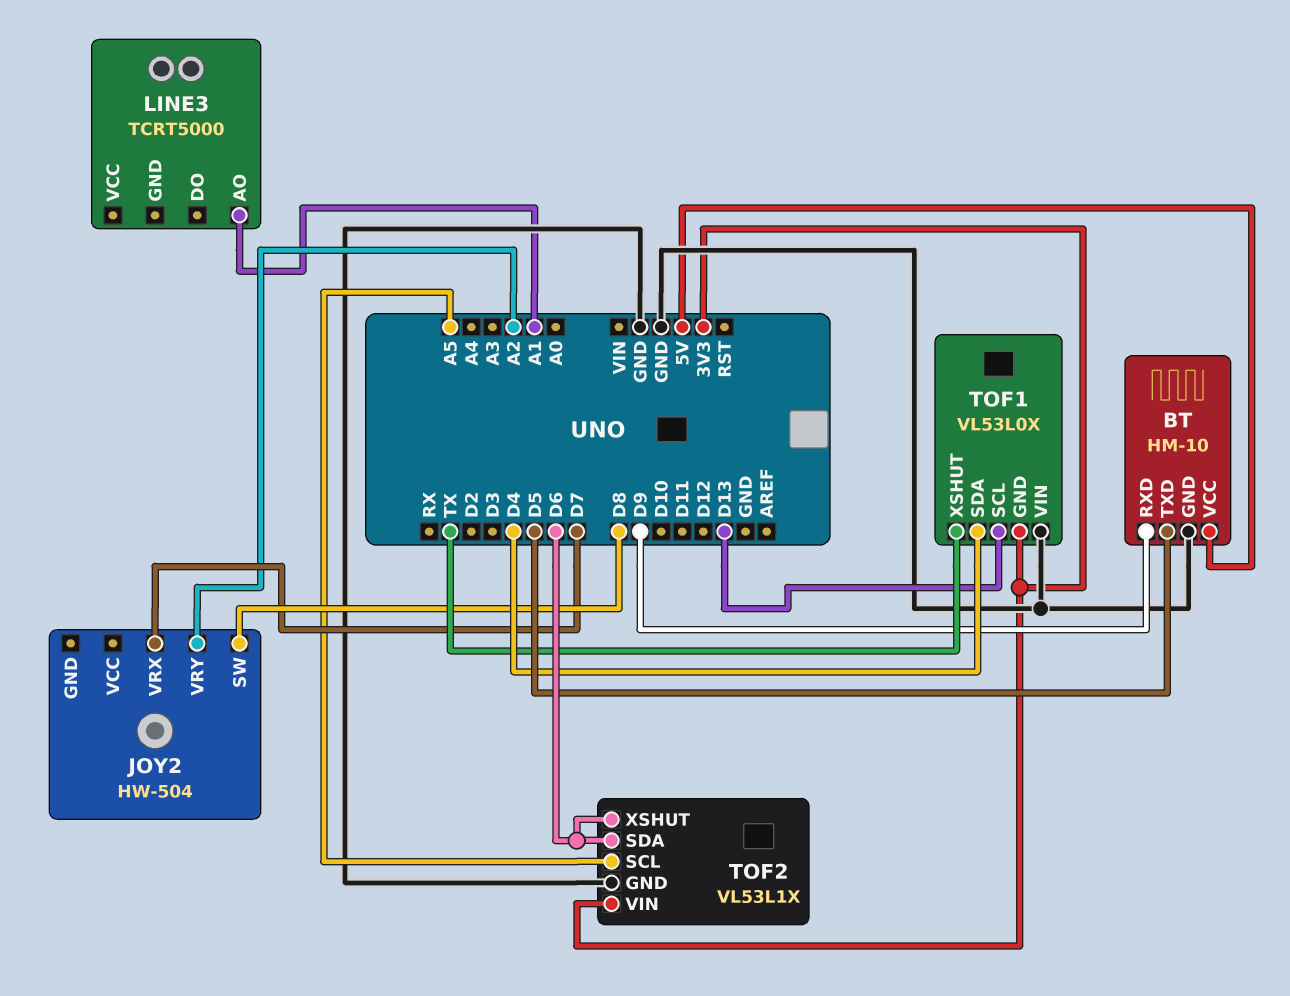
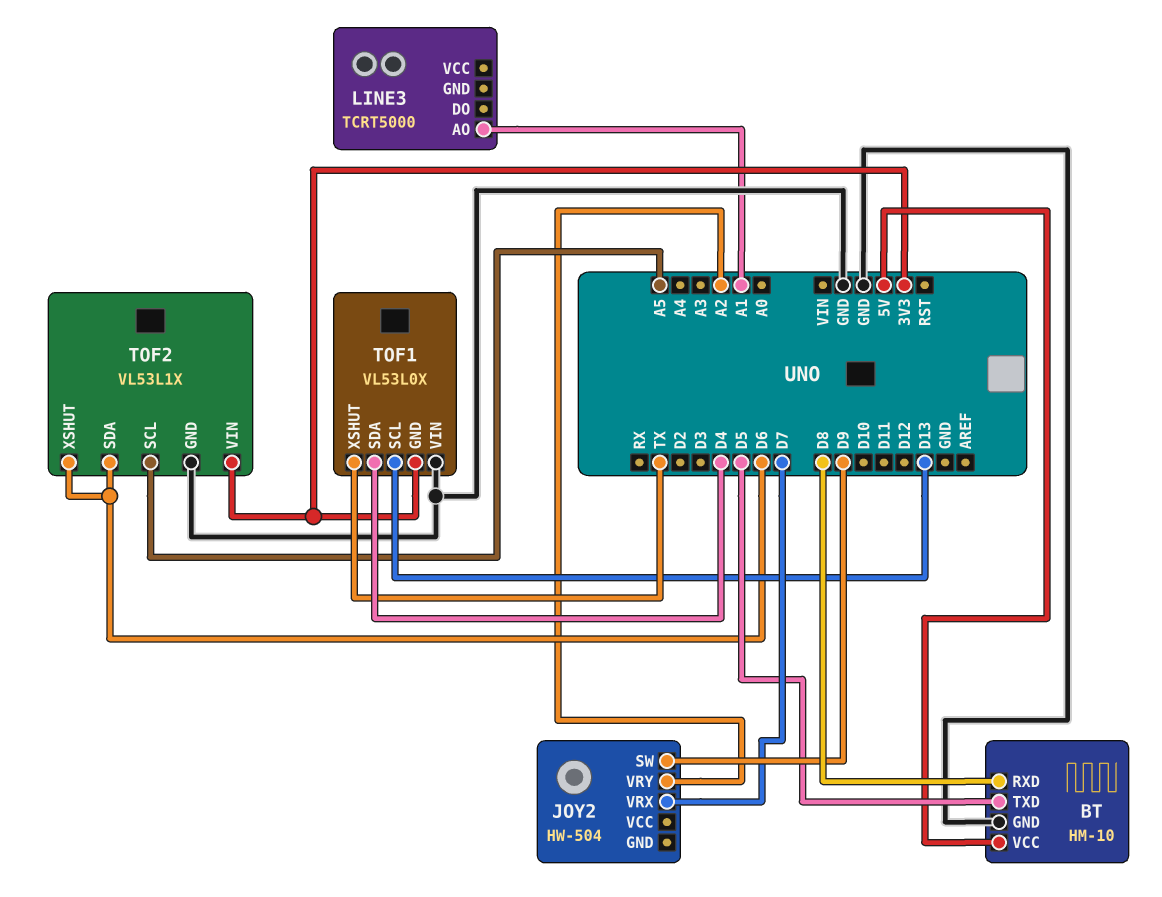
BT pin RXD: D9 -> D8
JOY2 pin SW: D8 -> D9

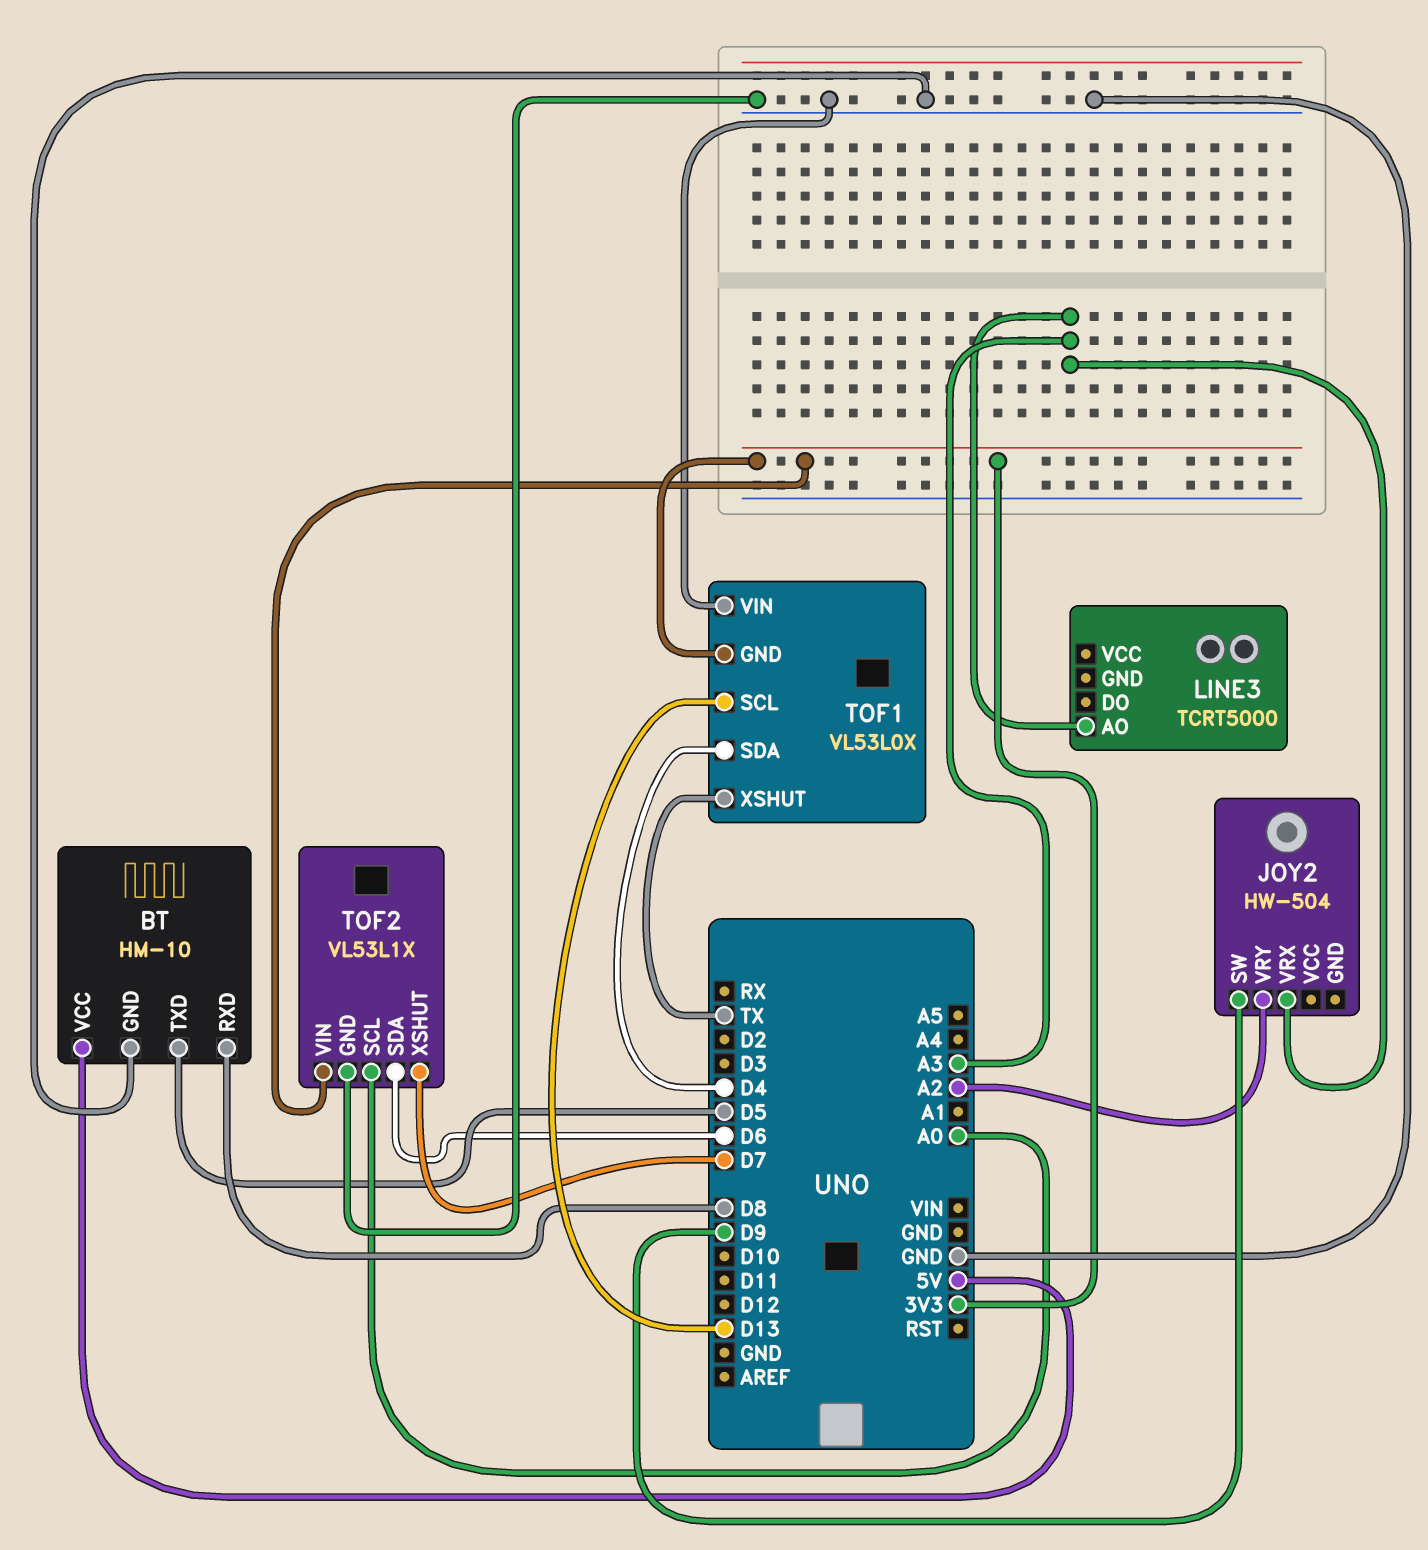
JOY2 pin VRX: D7 -> A3
LINE3 pin AO: A1 -> A3
TOF2 pin SCL: A5 -> A0
TOF2 pin XSHUT: D6 -> D7

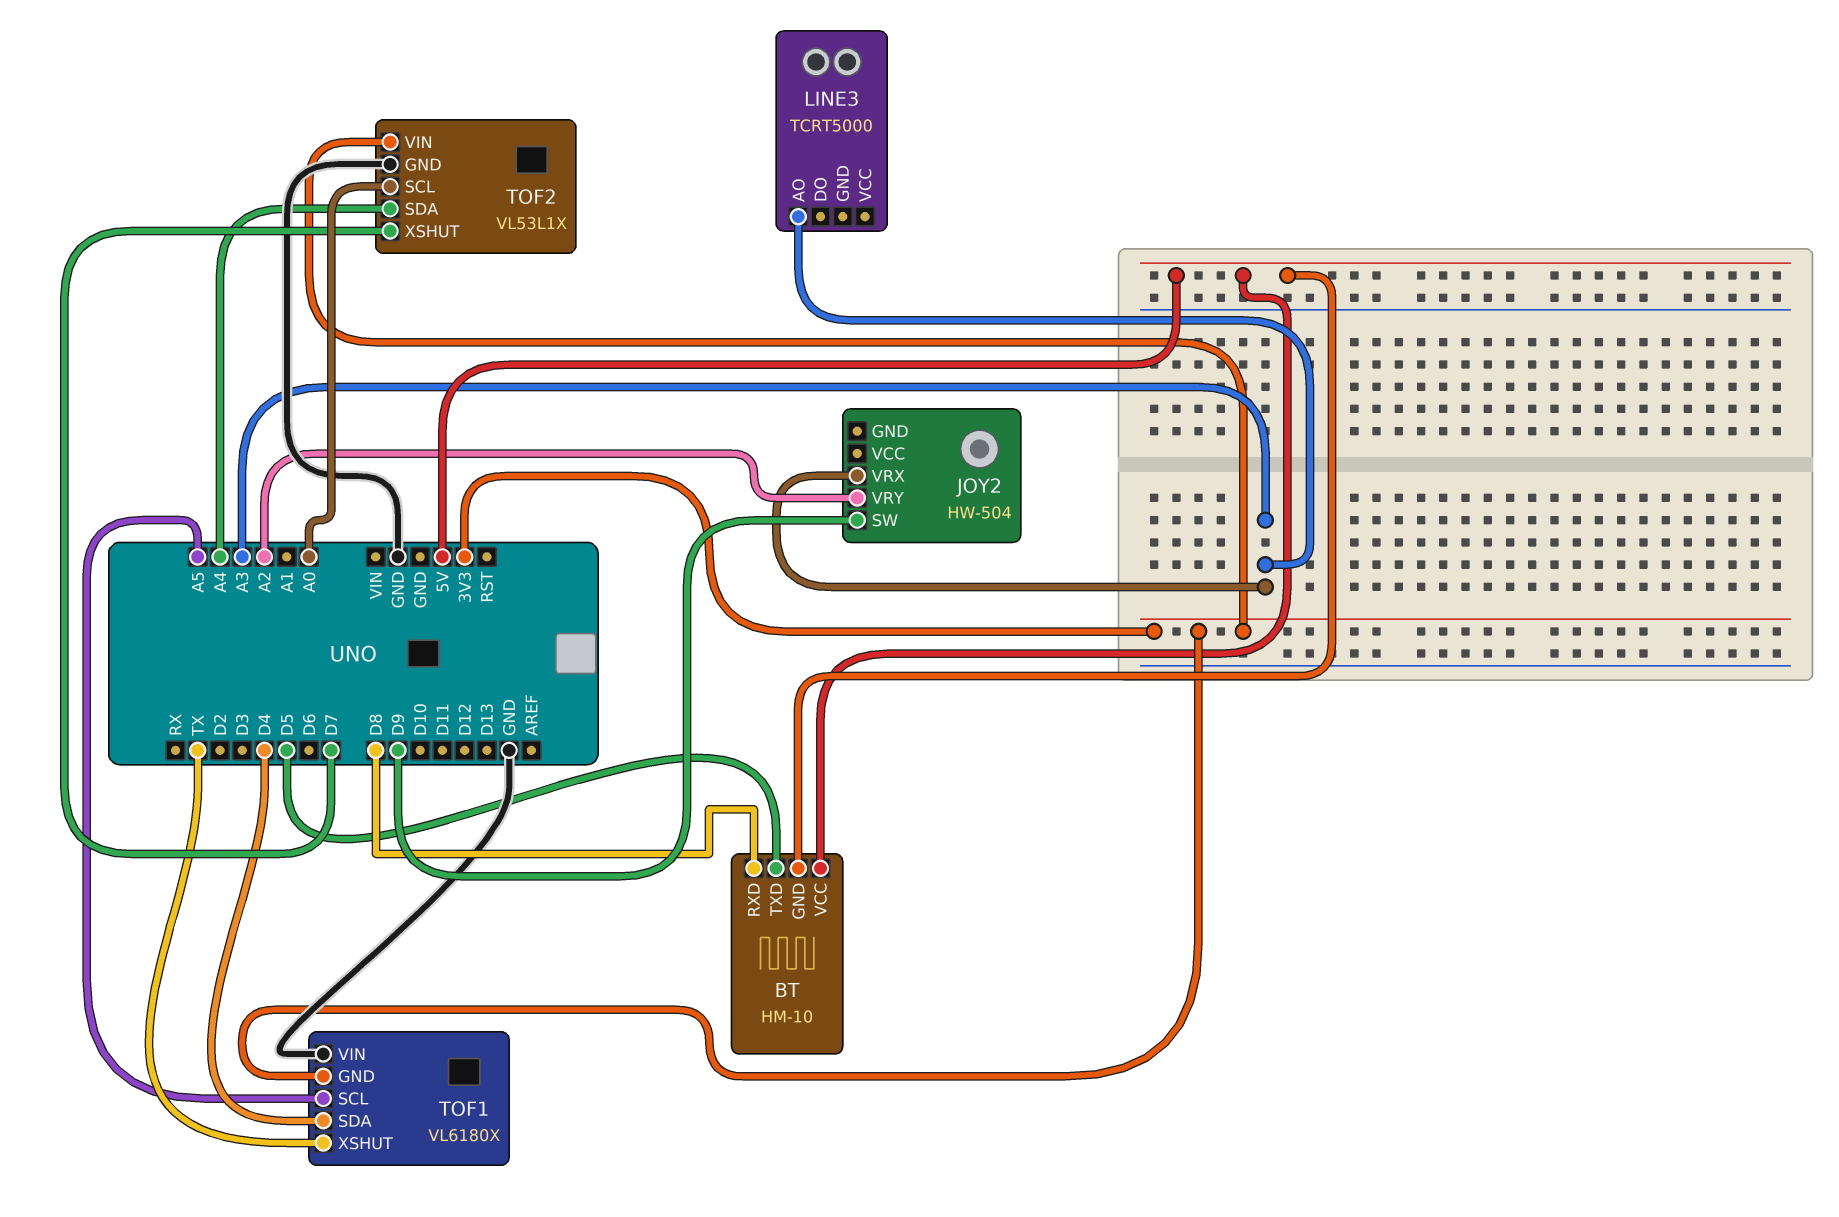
BT pin GND: GND -> 5V
TOF1: VL53L0X -> VL6180X
TOF1 pin SCL: D13 -> A5
TOF2 pin SDA: D6 -> A4

